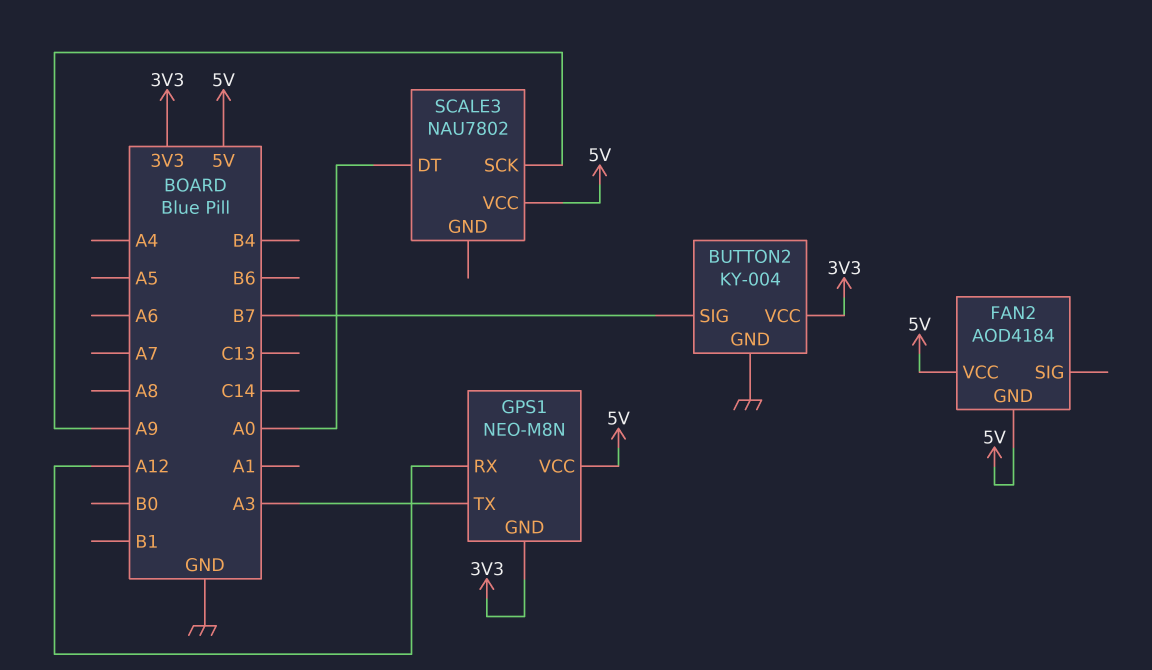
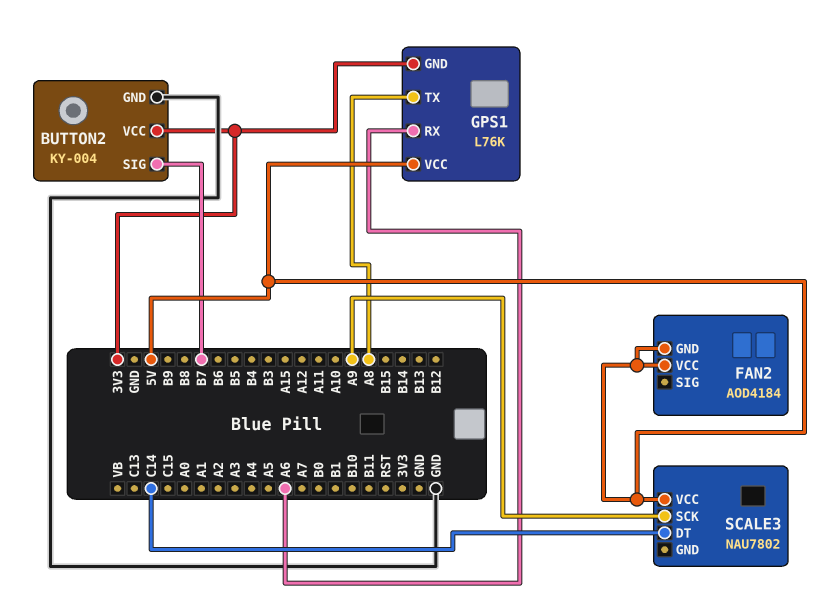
GPS1: NEO-M8N -> L76K
GPS1 pin RX: A12 -> A6
GPS1 pin TX: A3 -> A8
SCALE3 pin DT: A0 -> C14

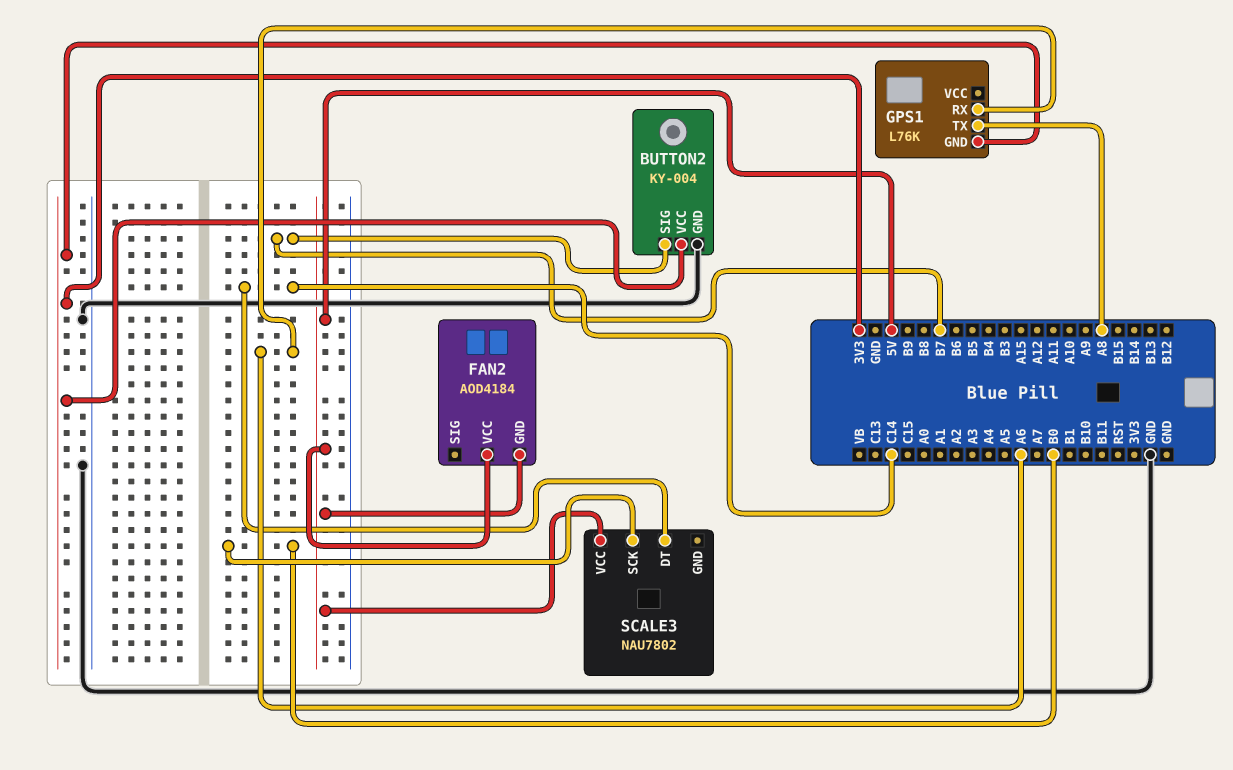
GPS1 pin VCC: 5V -> none
SCALE3 pin SCK: A9 -> B0

